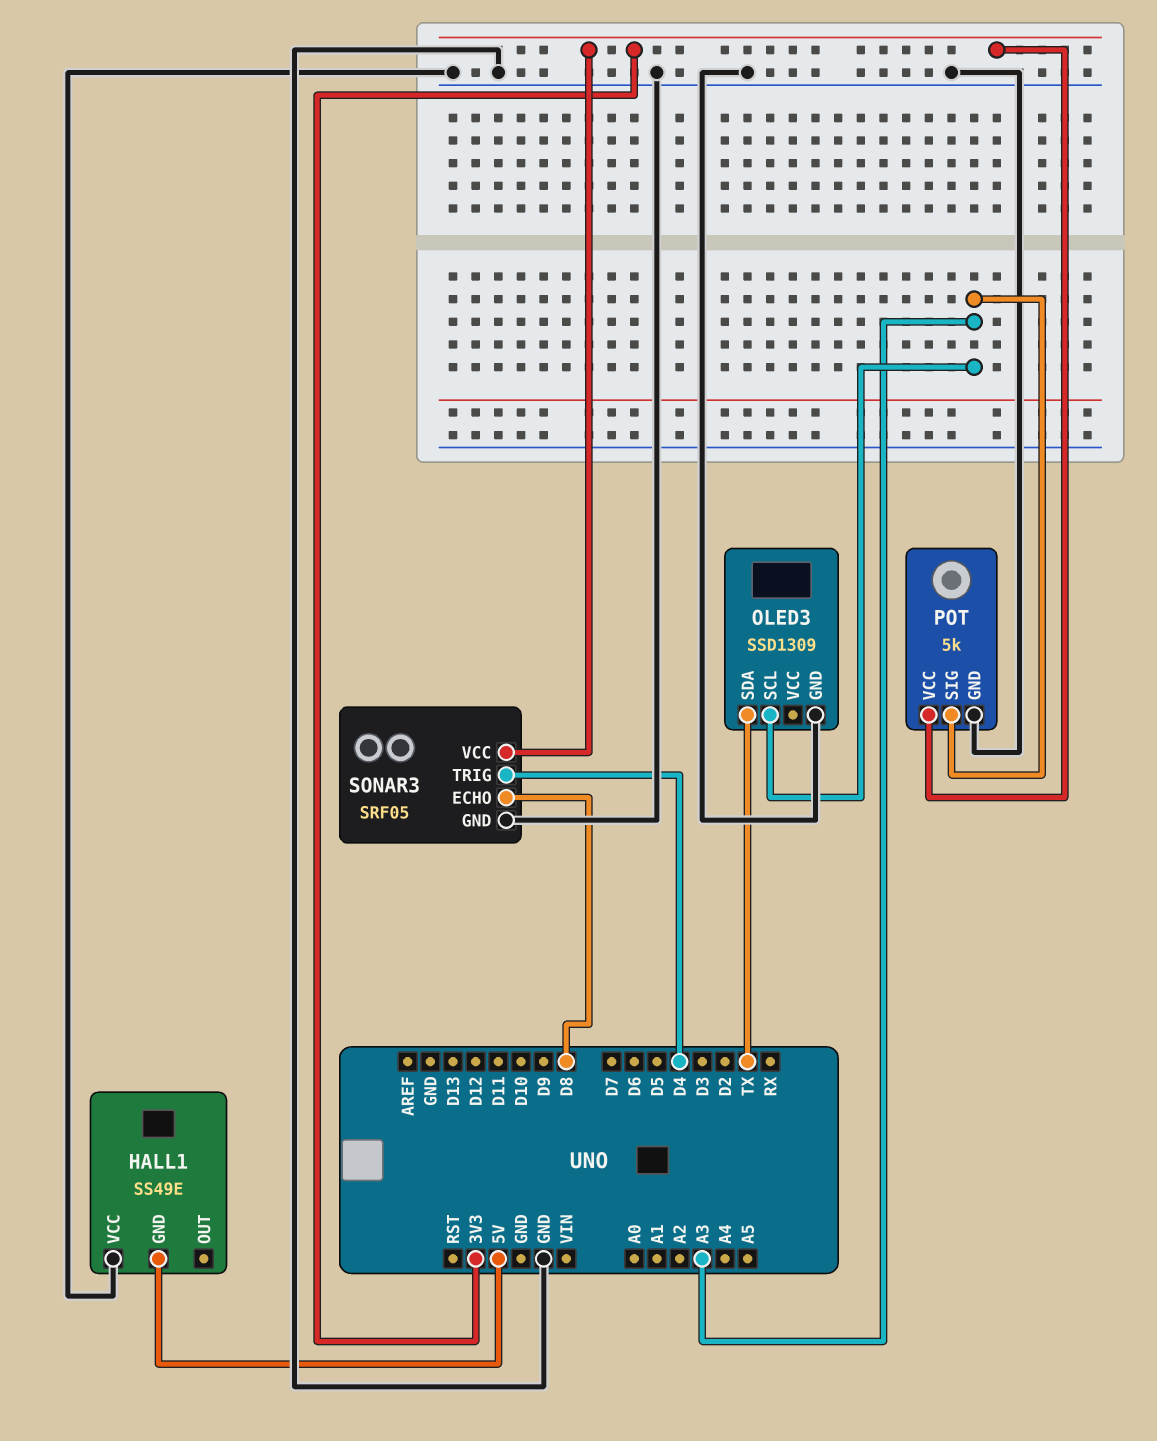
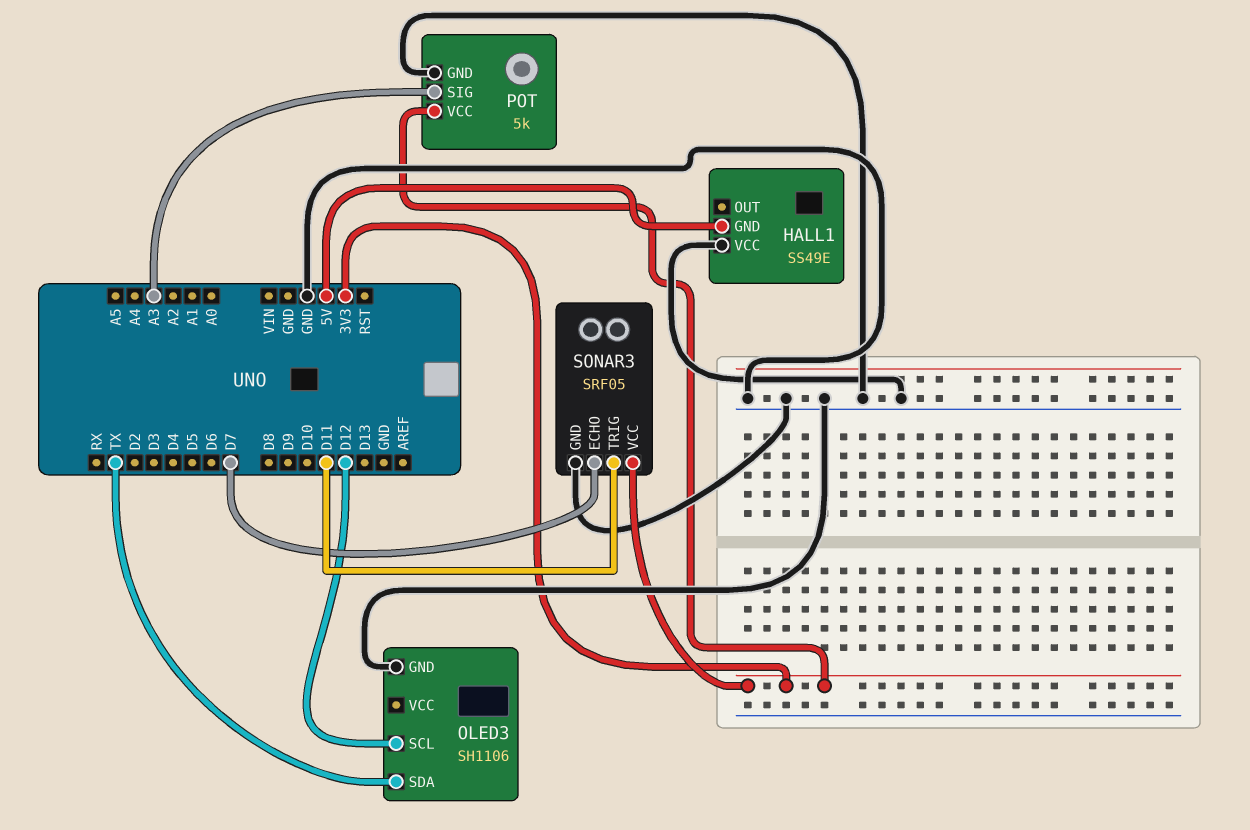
OLED3: SSD1309 -> SH1106
OLED3 pin SCL: A3 -> D12
SONAR3 pin ECHO: D8 -> D7
SONAR3 pin TRIG: D4 -> D11

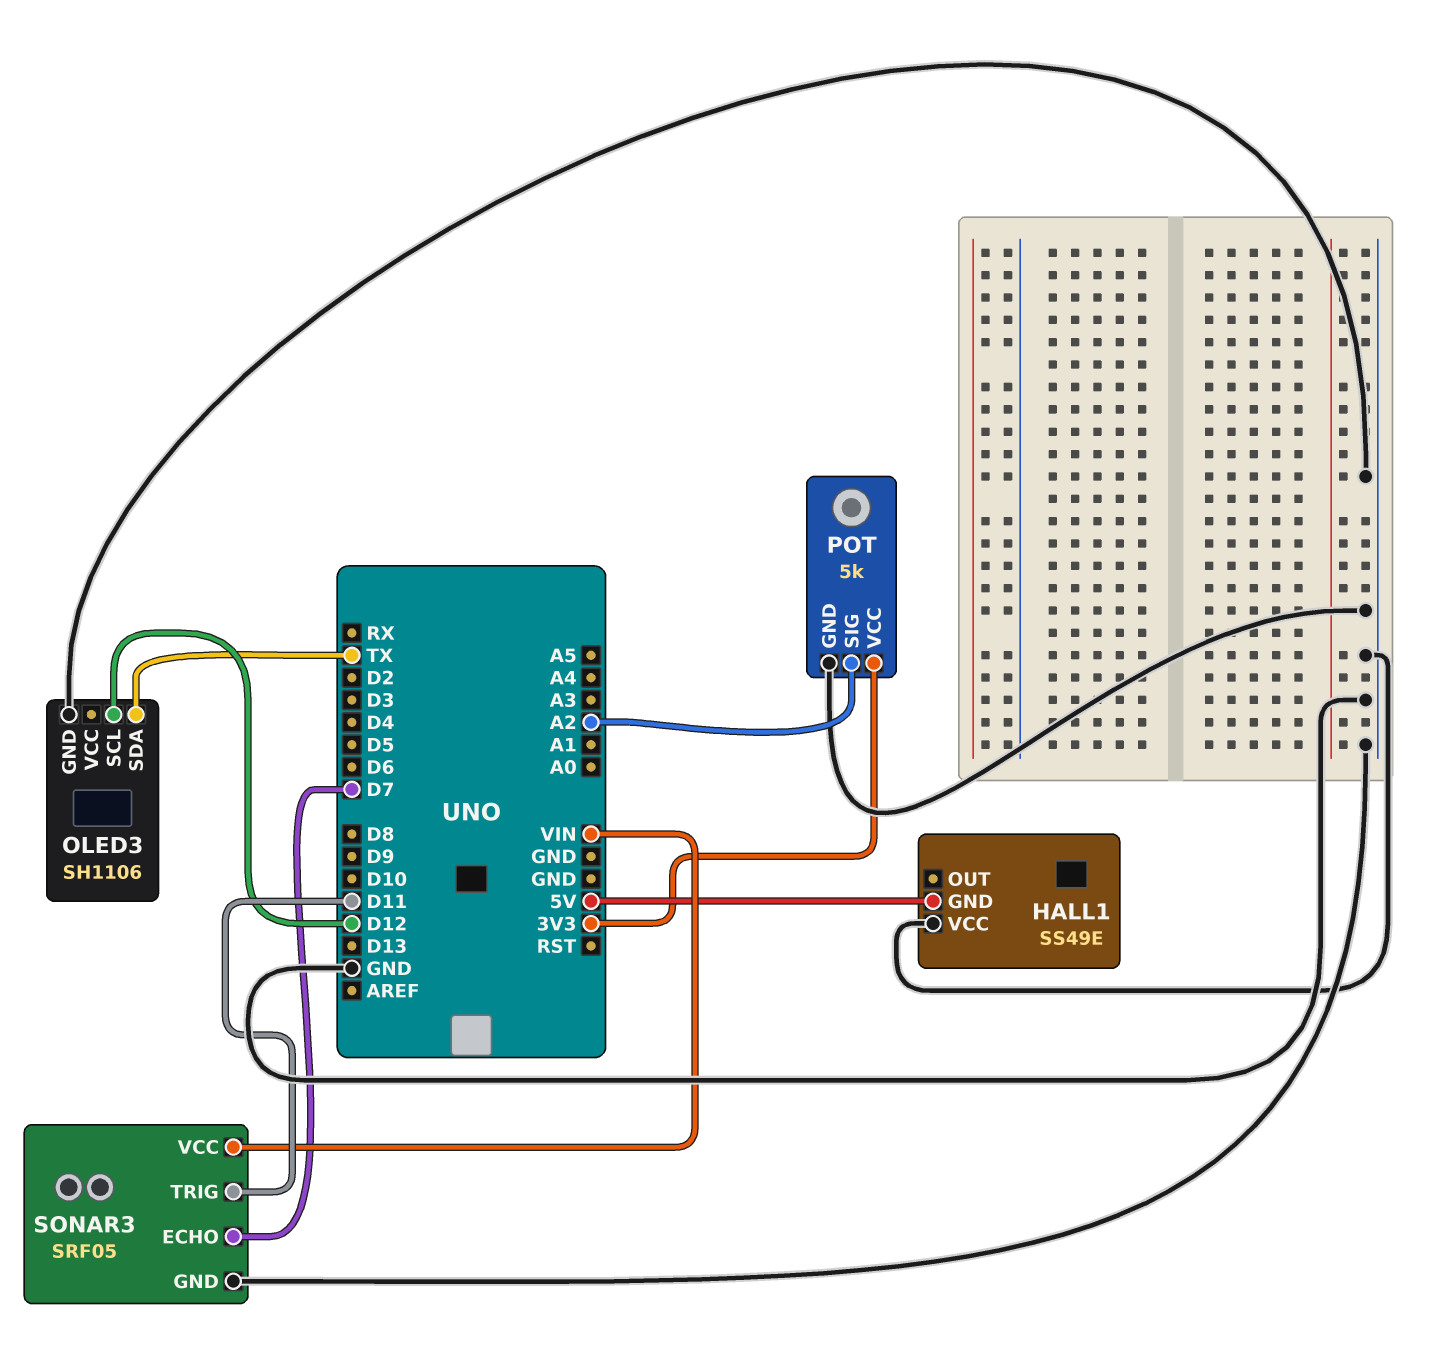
POT pin SIG: A3 -> A2
SONAR3 pin VCC: 3V3 -> VIN

